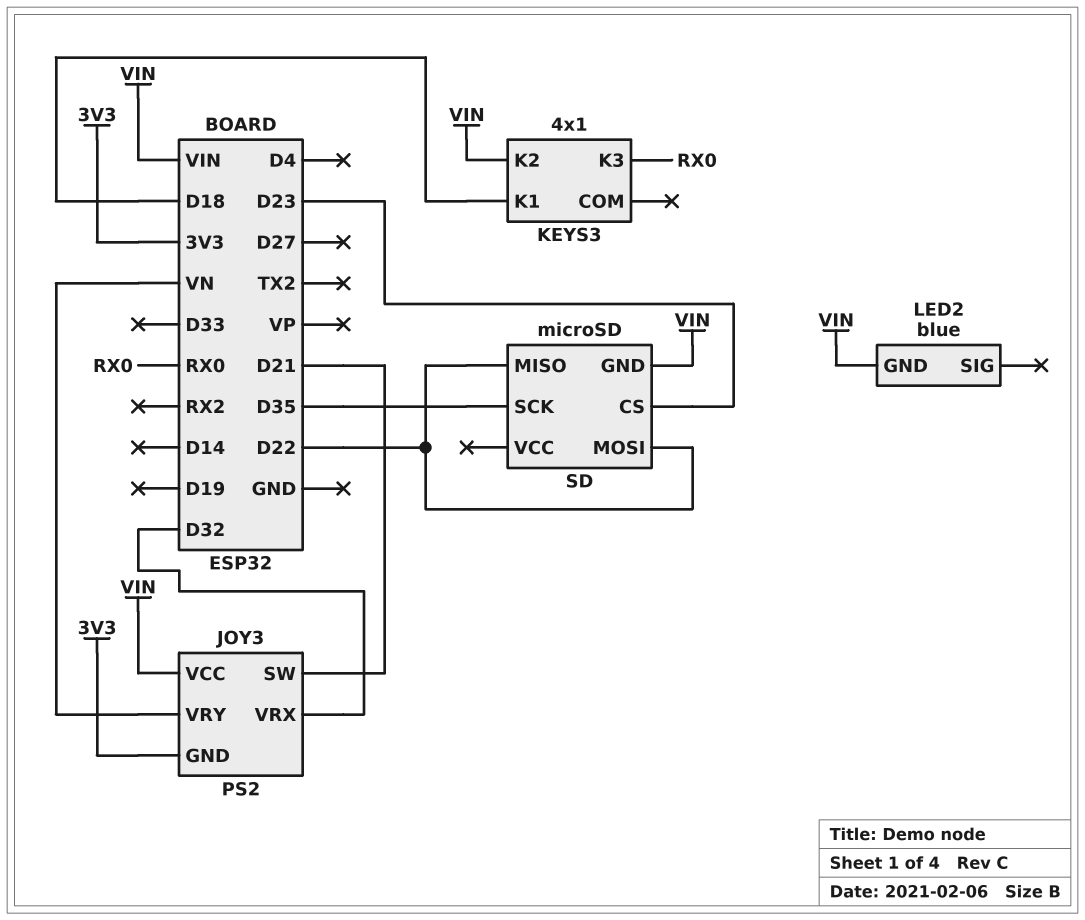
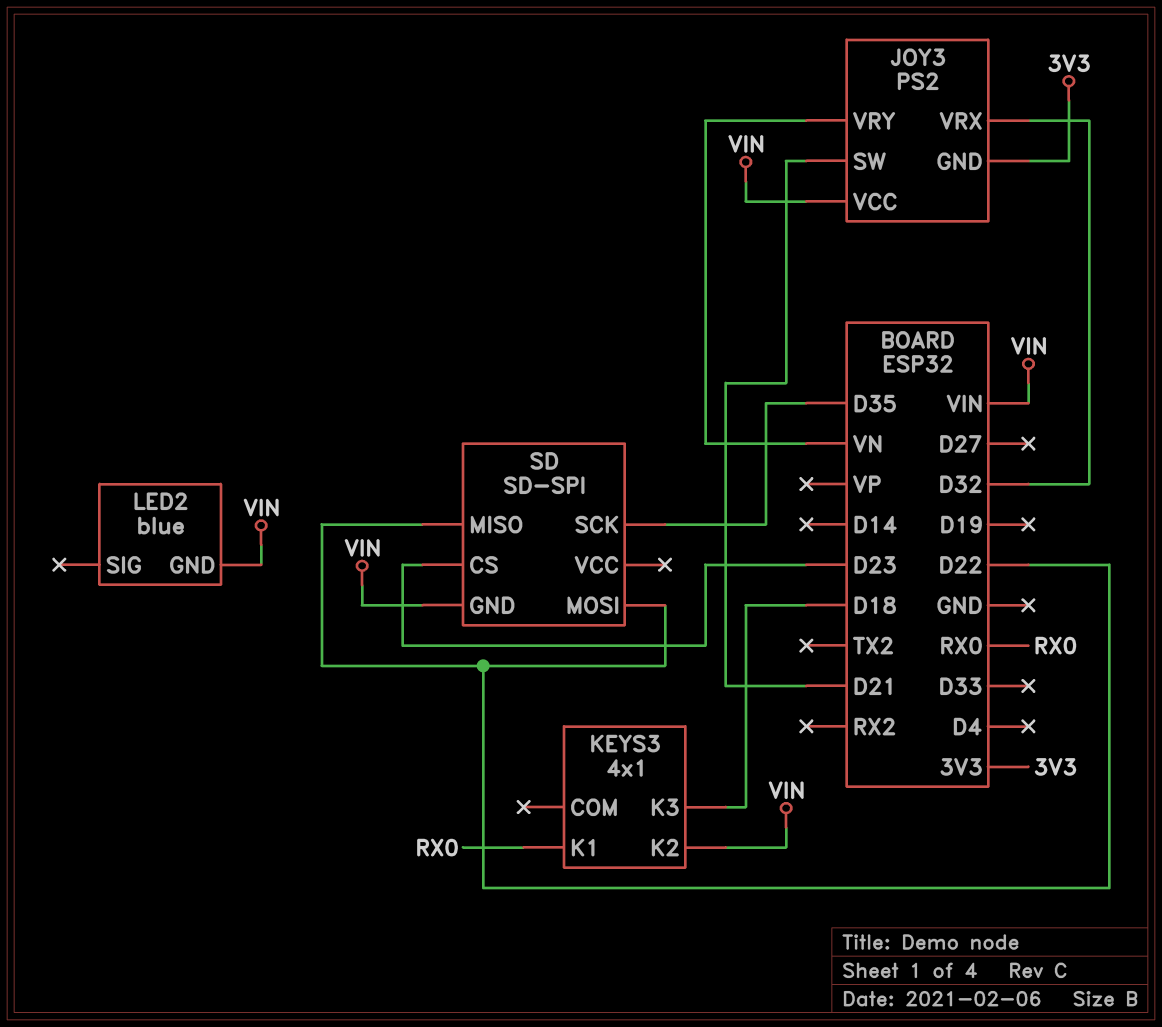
KEYS3 pin K1: D18 -> RX0
KEYS3 pin K3: RX0 -> D18
SD: microSD -> SD-SPI

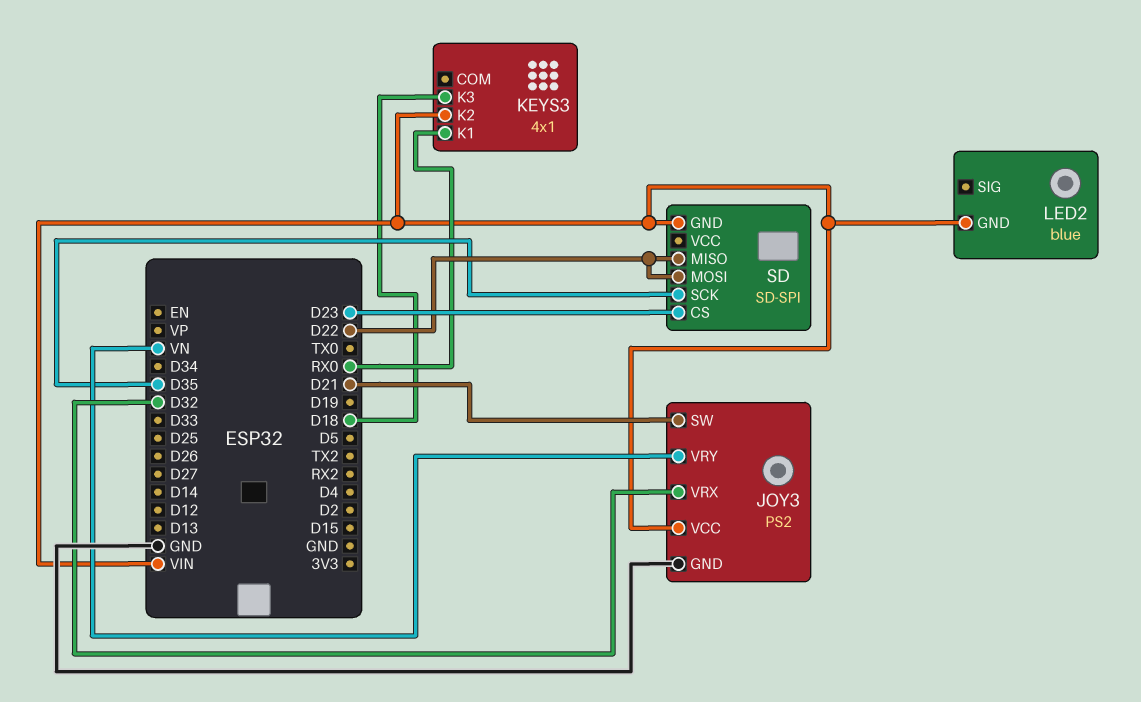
JOY3 pin GND: 3V3 -> GND

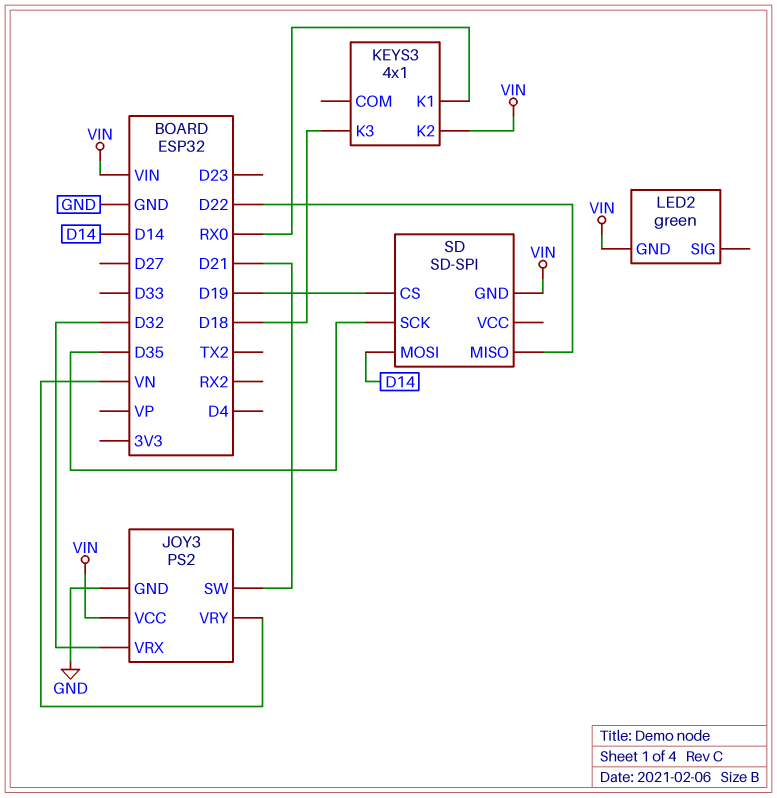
LED2: blue -> green
SD pin CS: D23 -> D19
SD pin MOSI: D22 -> D14

